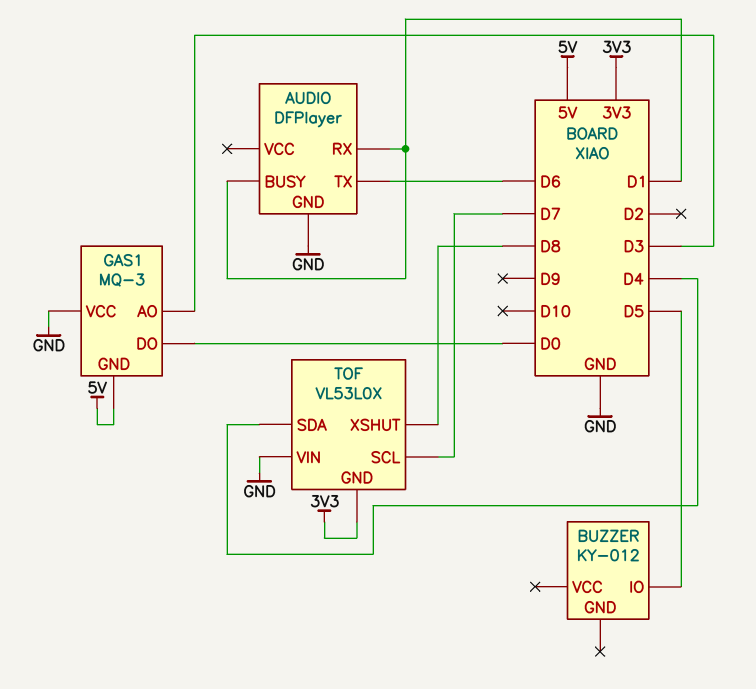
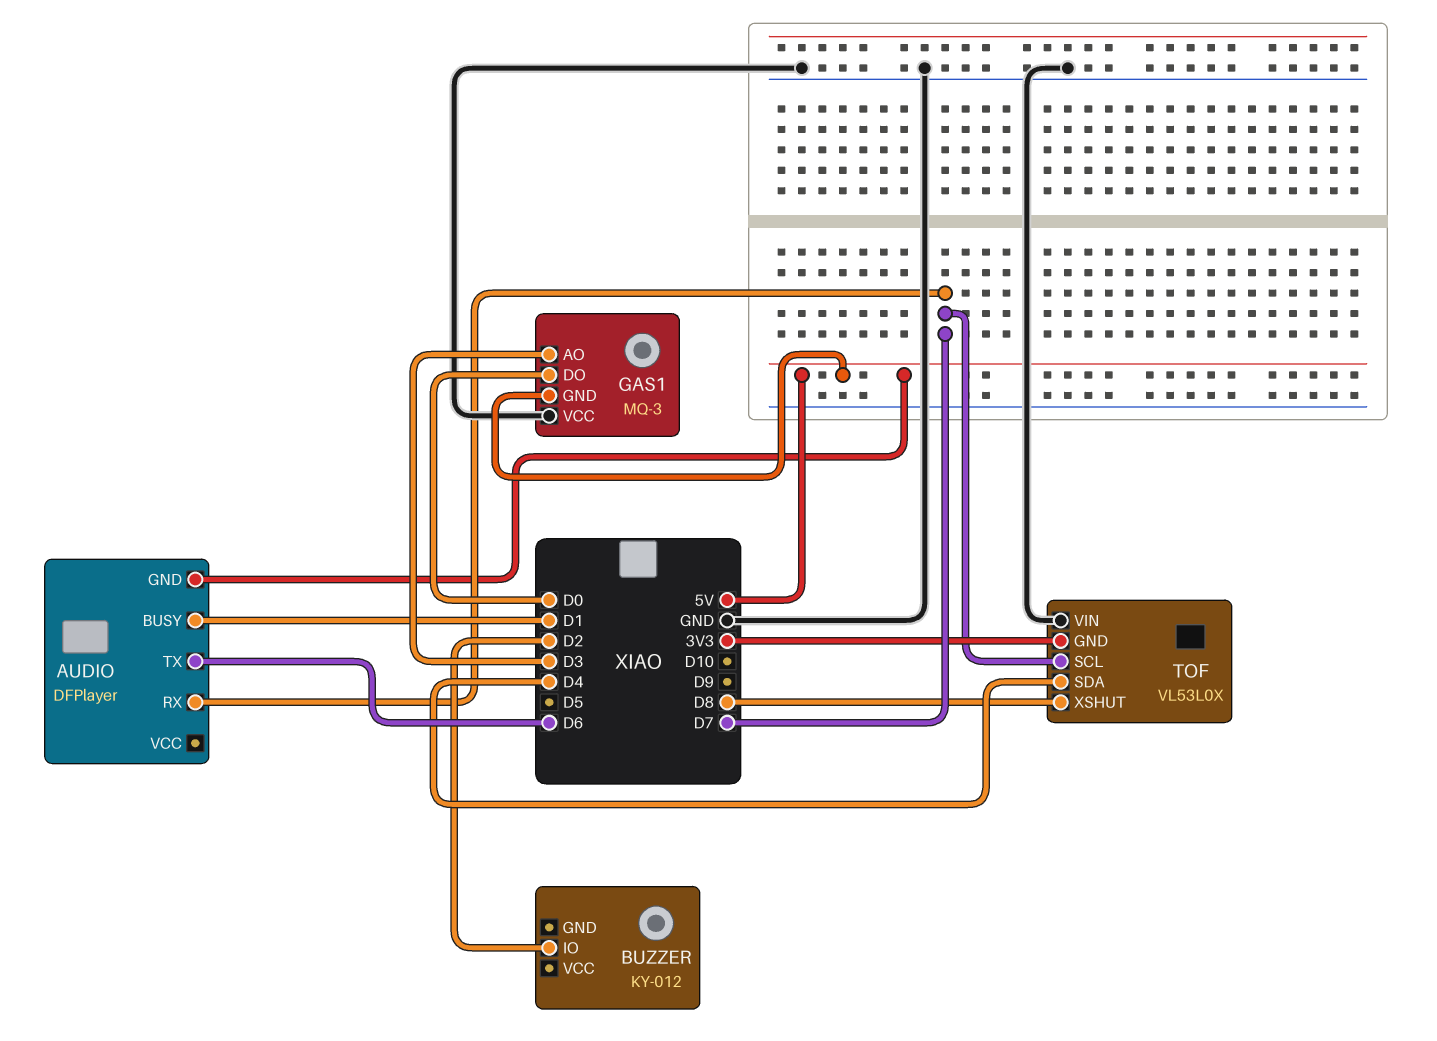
AUDIO pin GND: GND -> 5V
AUDIO pin RX: D1 -> D7
BUZZER pin IO: D5 -> D2

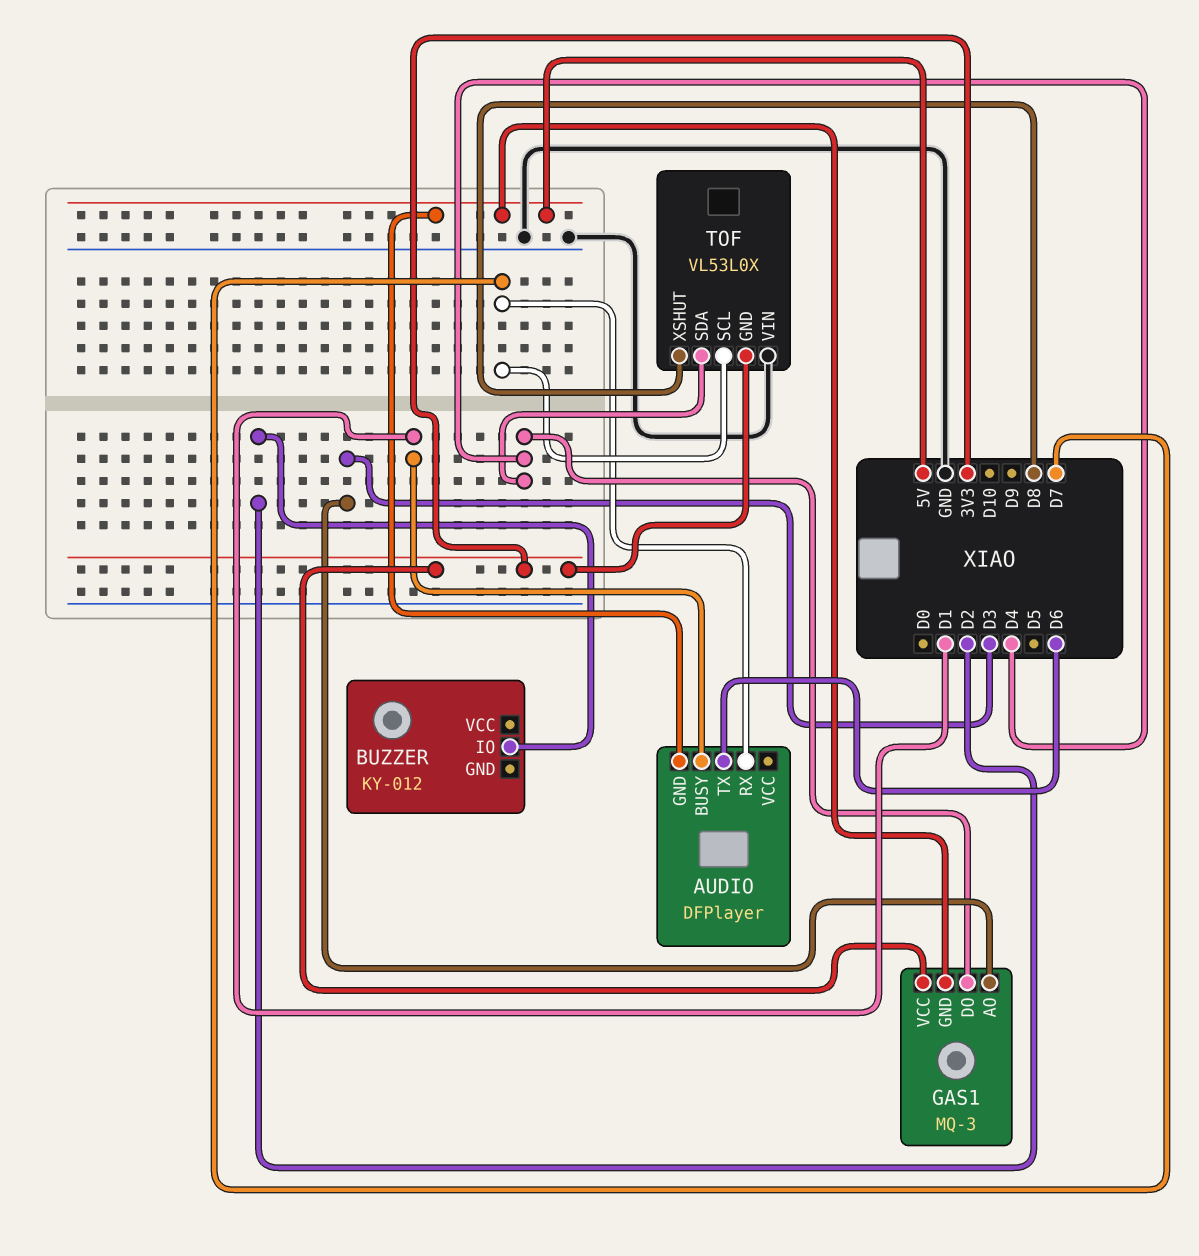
GAS1 pin DO: D0 -> D4
GAS1 pin VCC: GND -> 3V3

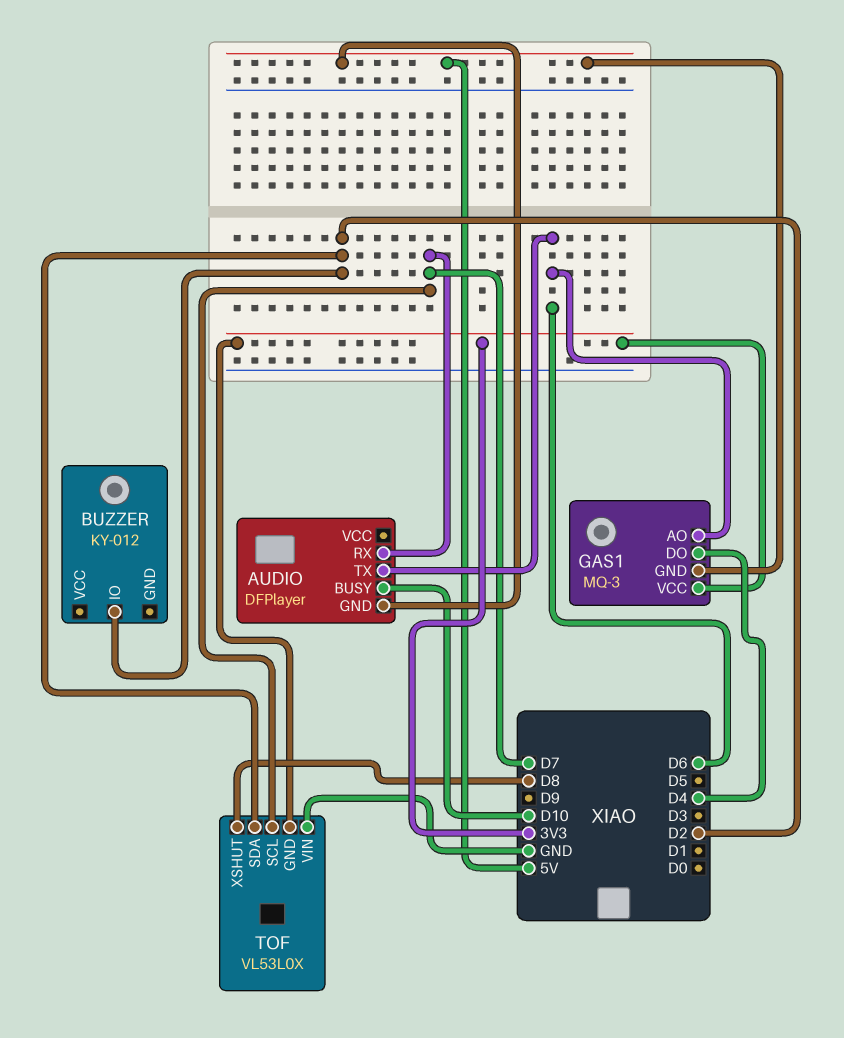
AUDIO pin BUSY: D1 -> D10
GAS1 pin AO: D3 -> D6
TOF pin SDA: D4 -> D2

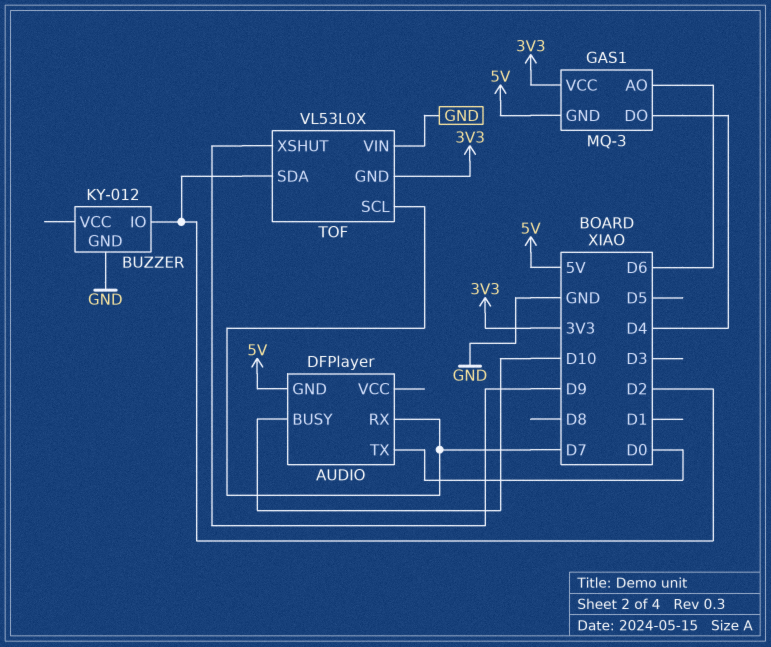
AUDIO pin TX: D6 -> D0
BUZZER pin GND: none -> GND
TOF pin XSHUT: D8 -> D9

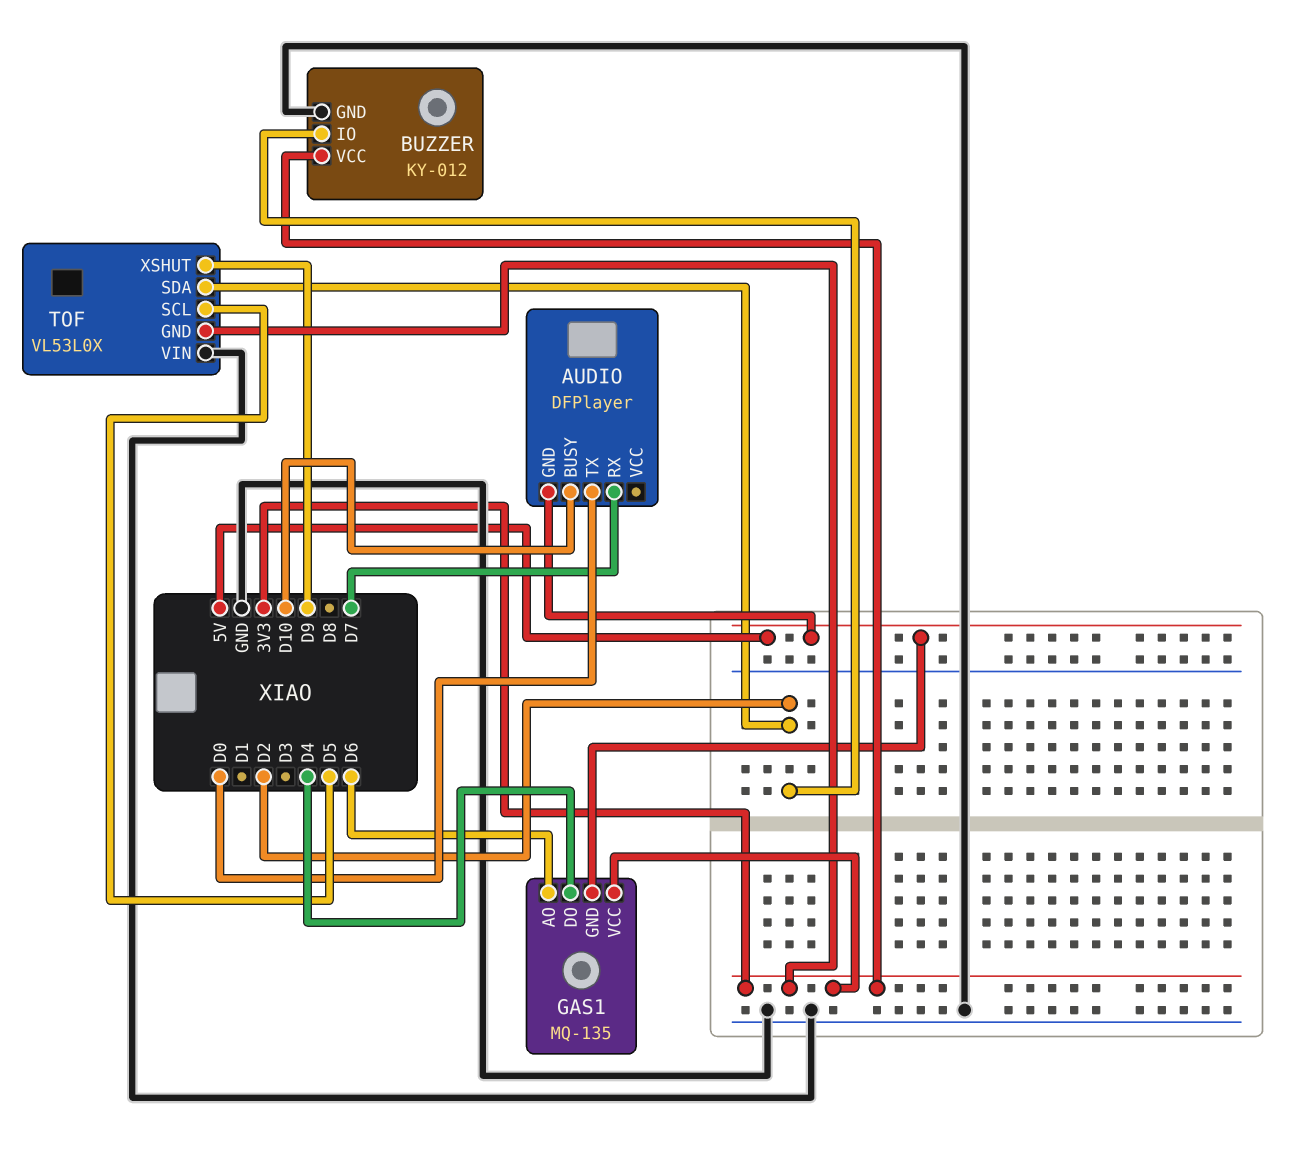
BUZZER pin VCC: none -> 3V3
GAS1: MQ-3 -> MQ-135
TOF pin SCL: D7 -> D5

